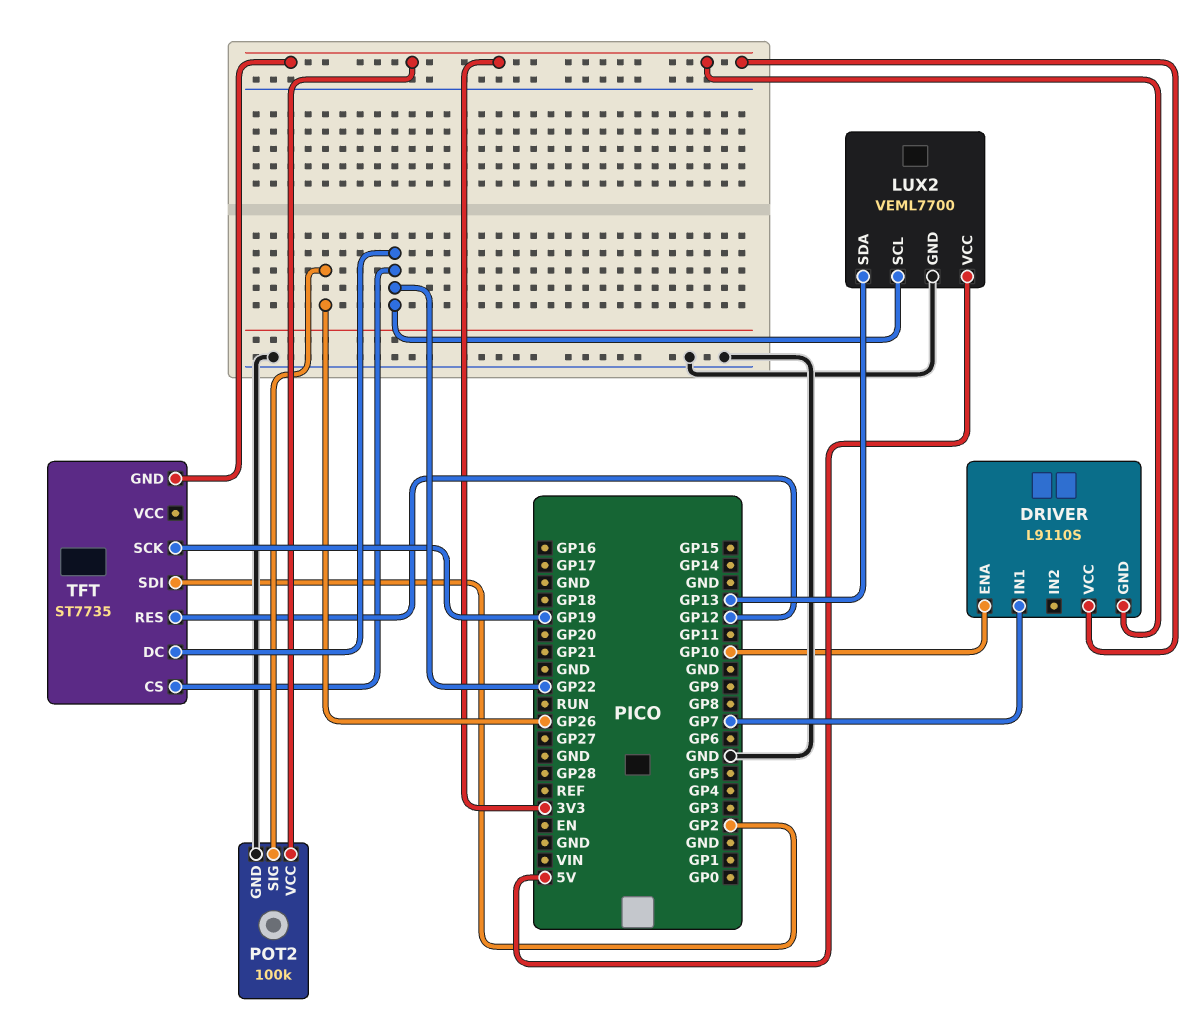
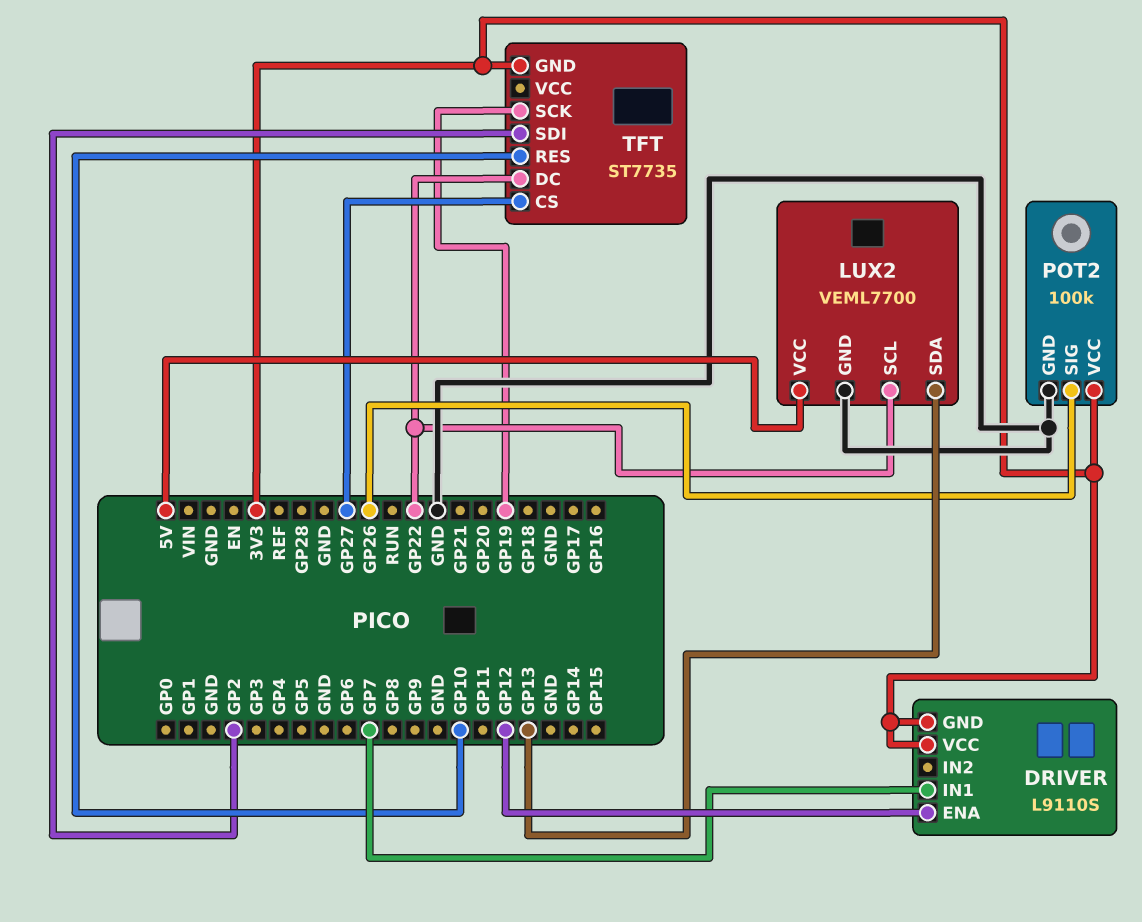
DRIVER pin ENA: GP10 -> GP12
TFT pin CS: GP22 -> GP27
TFT pin RES: GP12 -> GP10

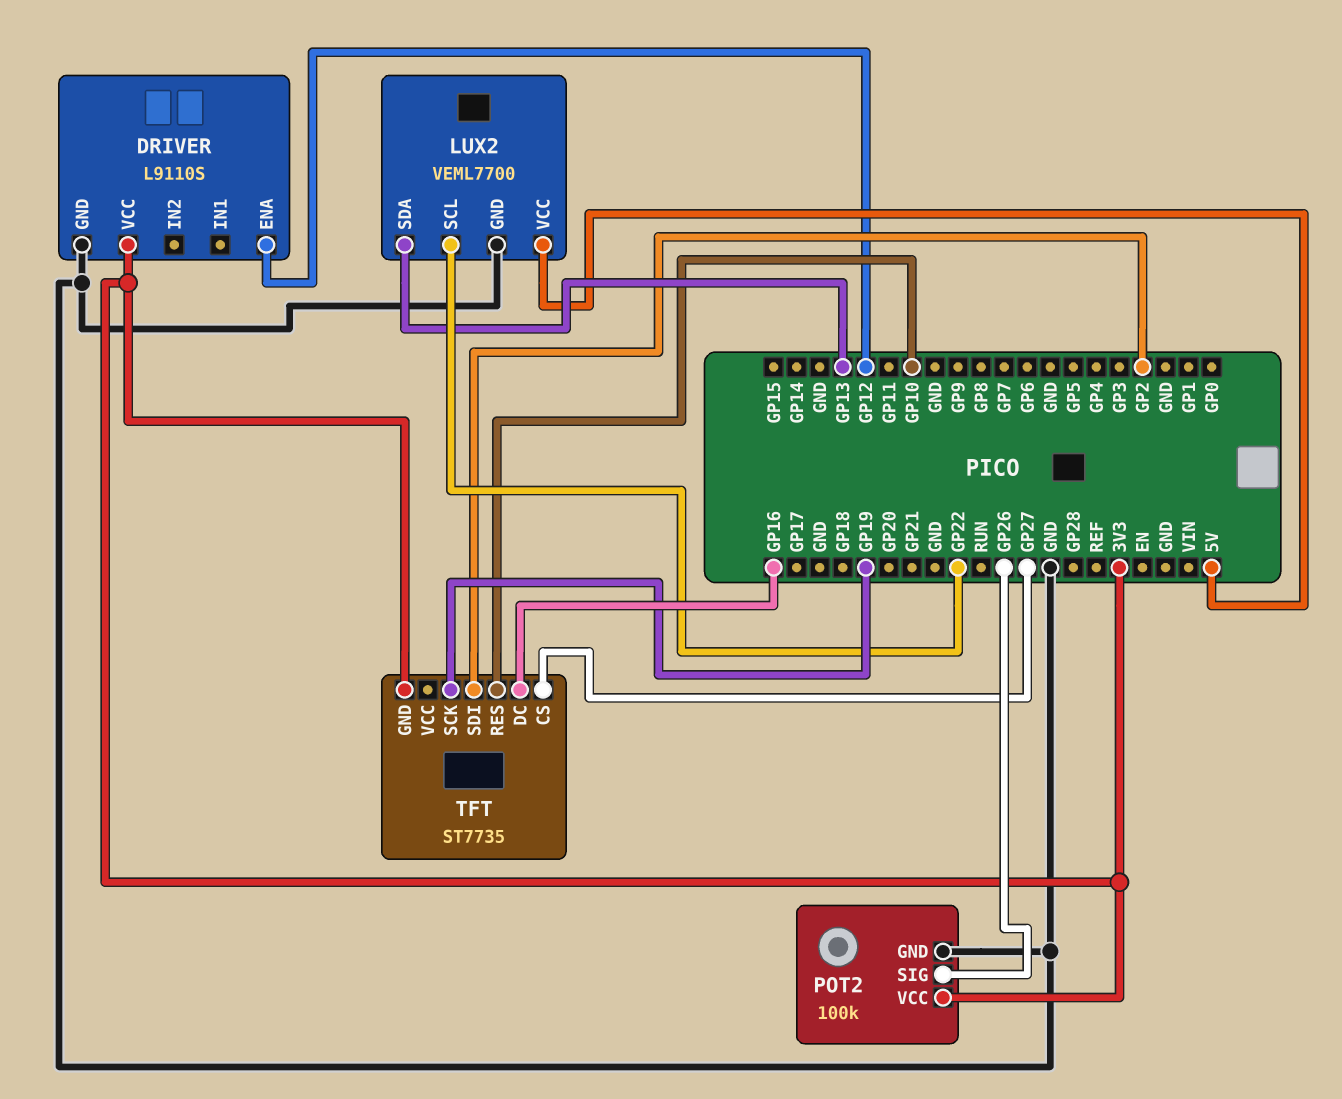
DRIVER pin GND: 3V3 -> GND
DRIVER pin IN1: GP7 -> none
TFT pin DC: GP22 -> GP16

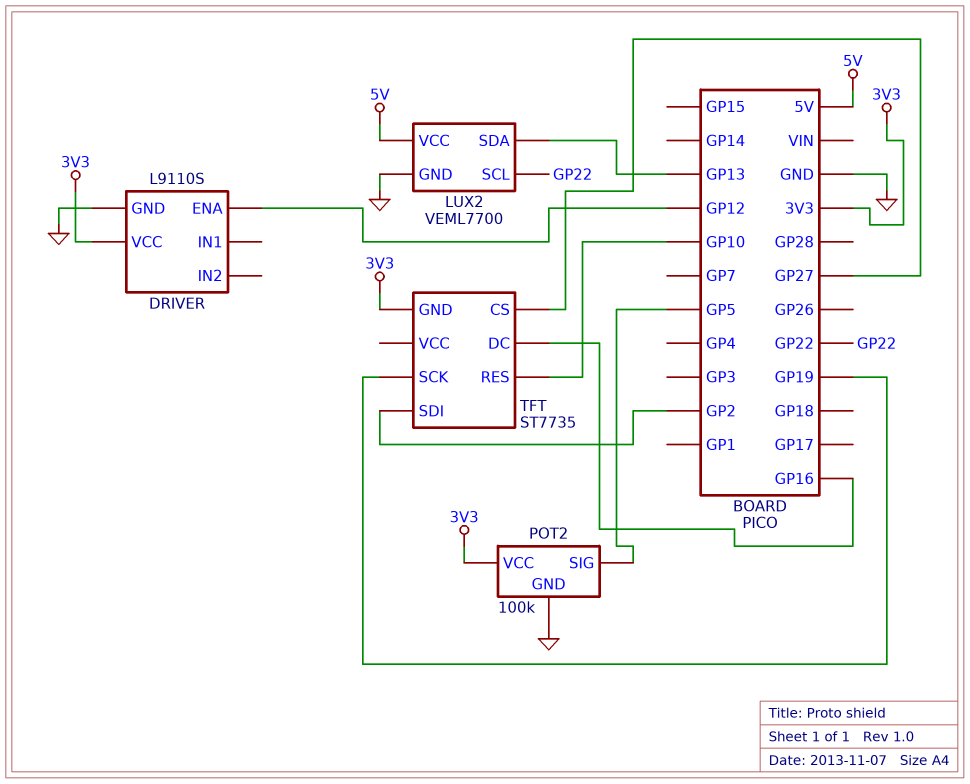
POT2 pin SIG: GP26 -> GP5

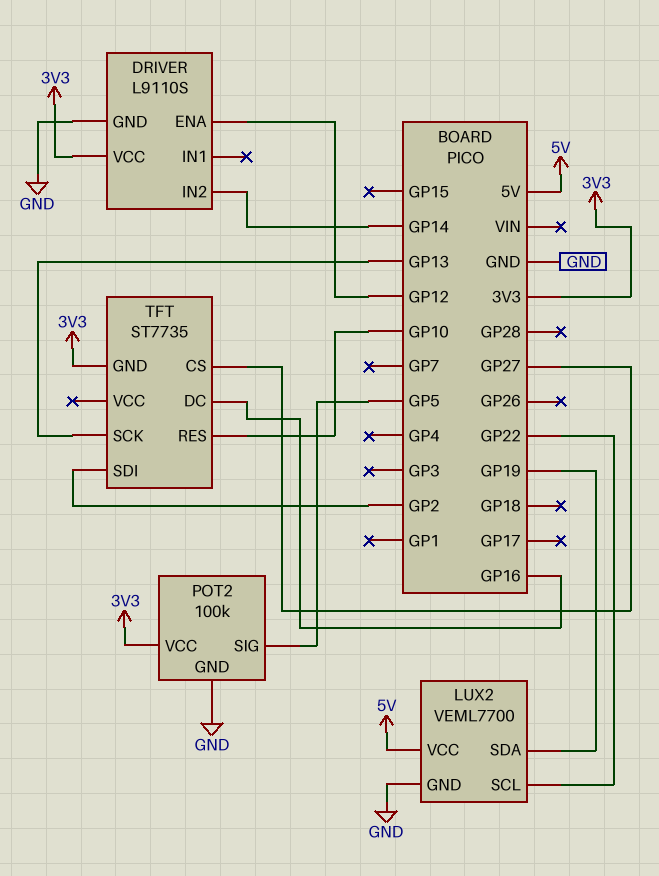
DRIVER pin IN2: none -> GP14
LUX2 pin SDA: GP13 -> GP19
TFT pin SCK: GP19 -> GP13

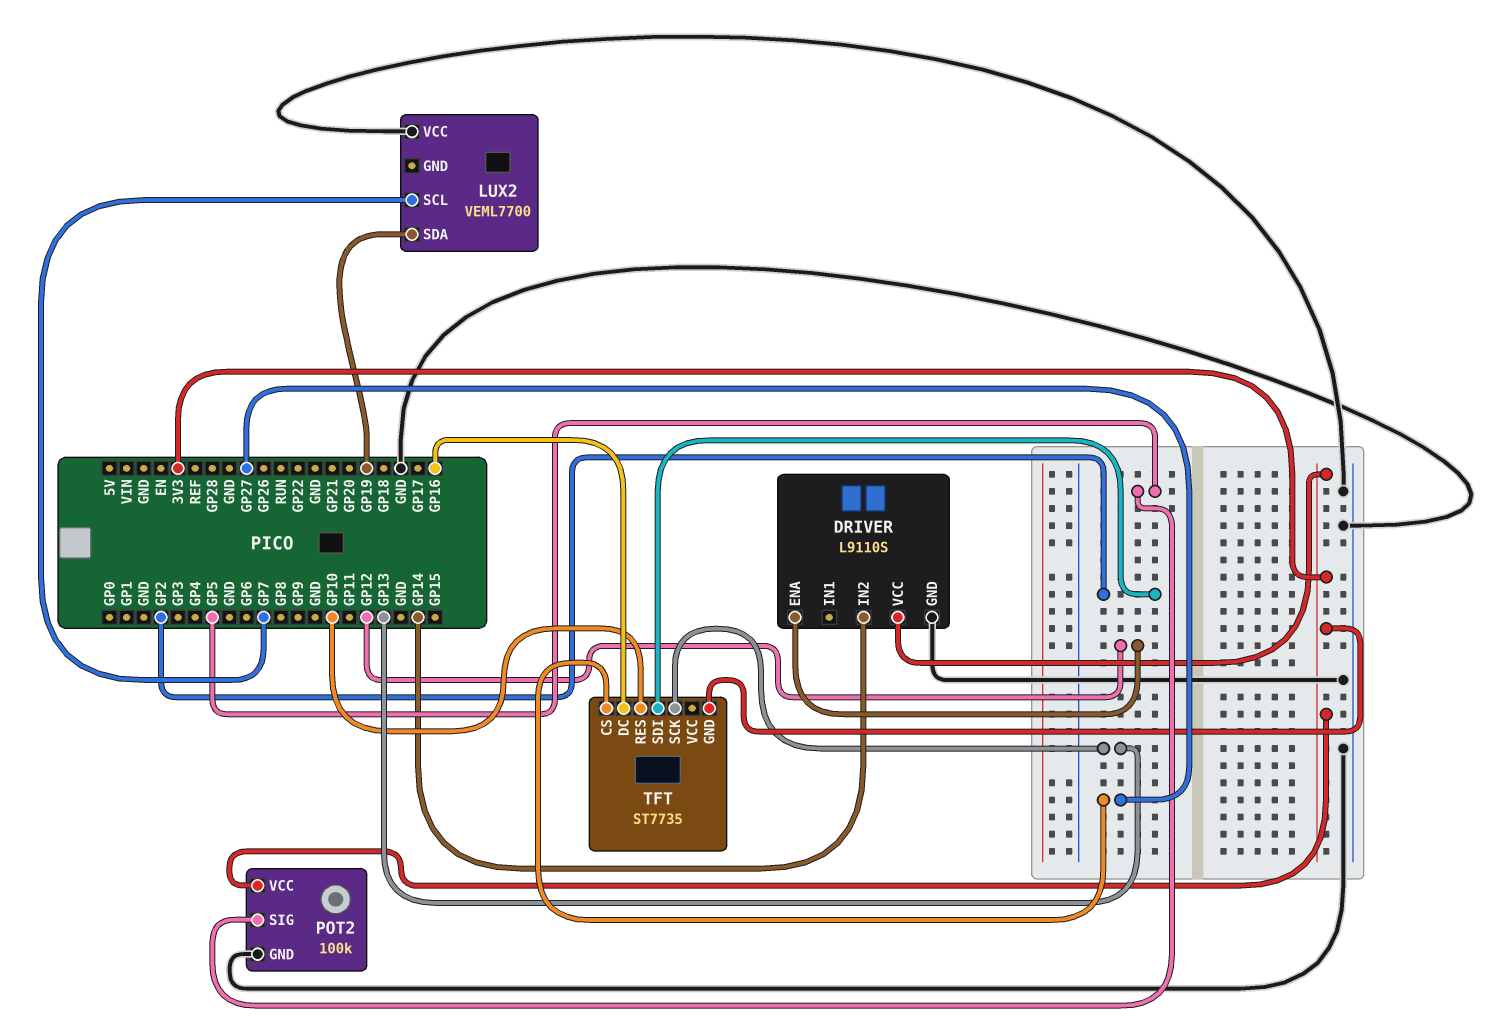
LUX2 pin GND: GND -> none
LUX2 pin SCL: GP22 -> GP7
LUX2 pin VCC: 5V -> GND

